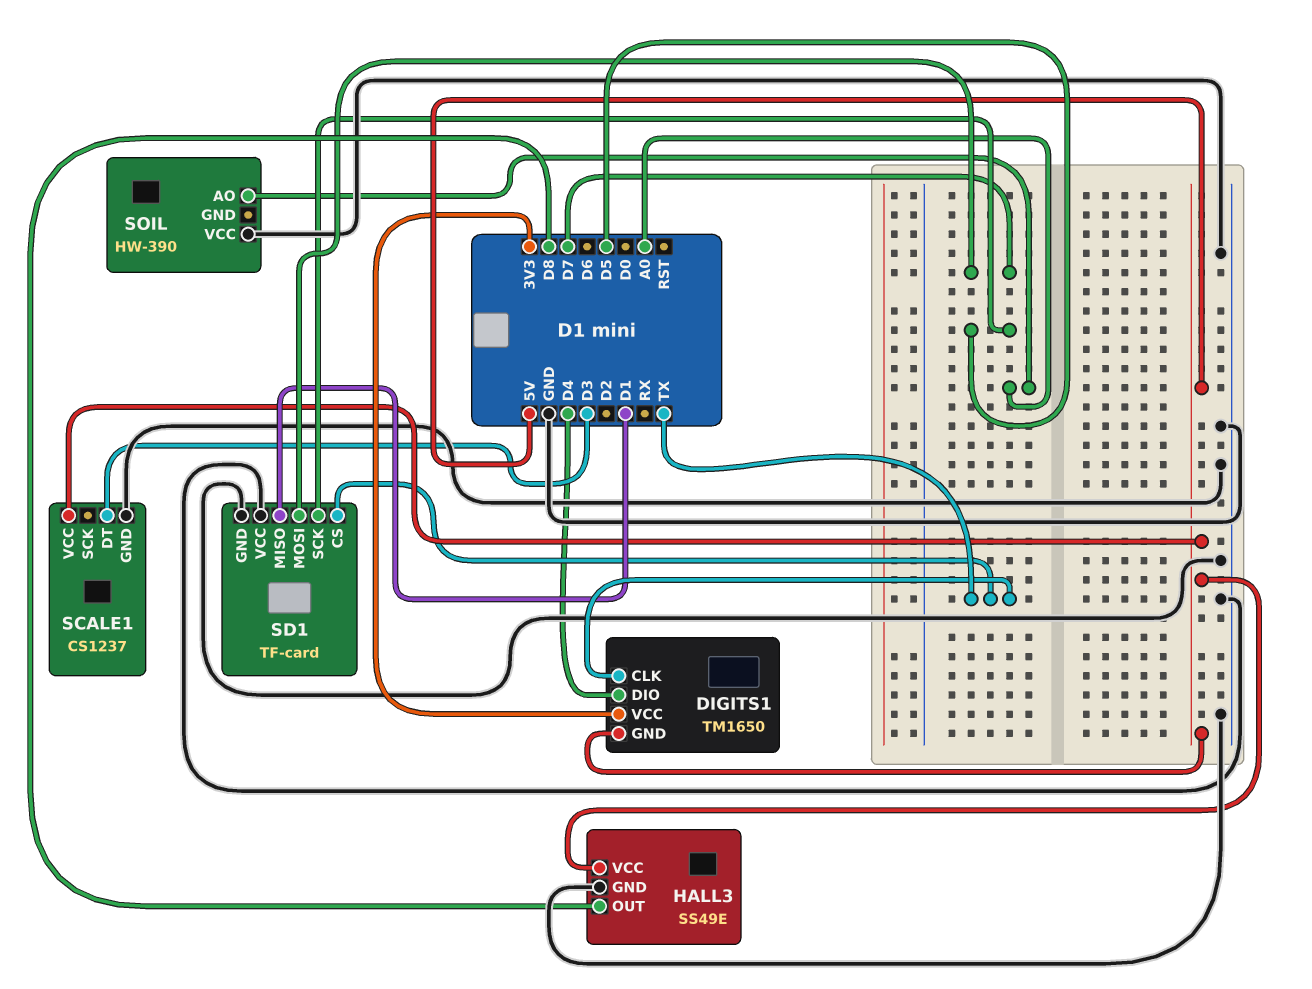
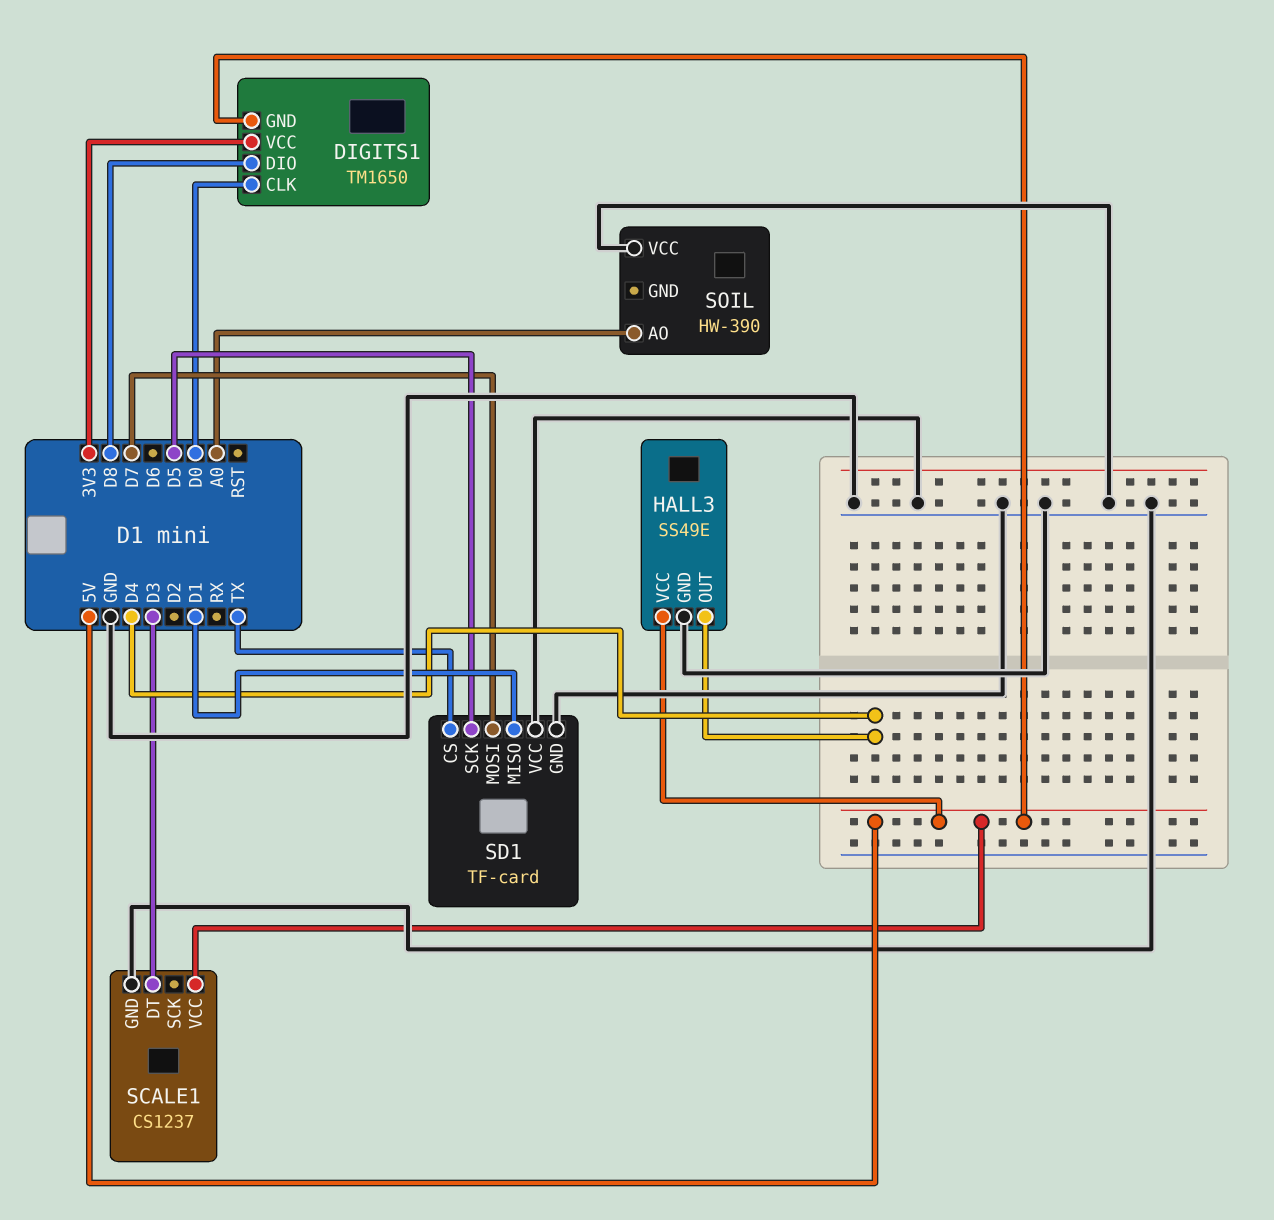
DIGITS1 pin CLK: TX -> D0
DIGITS1 pin DIO: D4 -> D8
HALL3 pin OUT: D8 -> D4

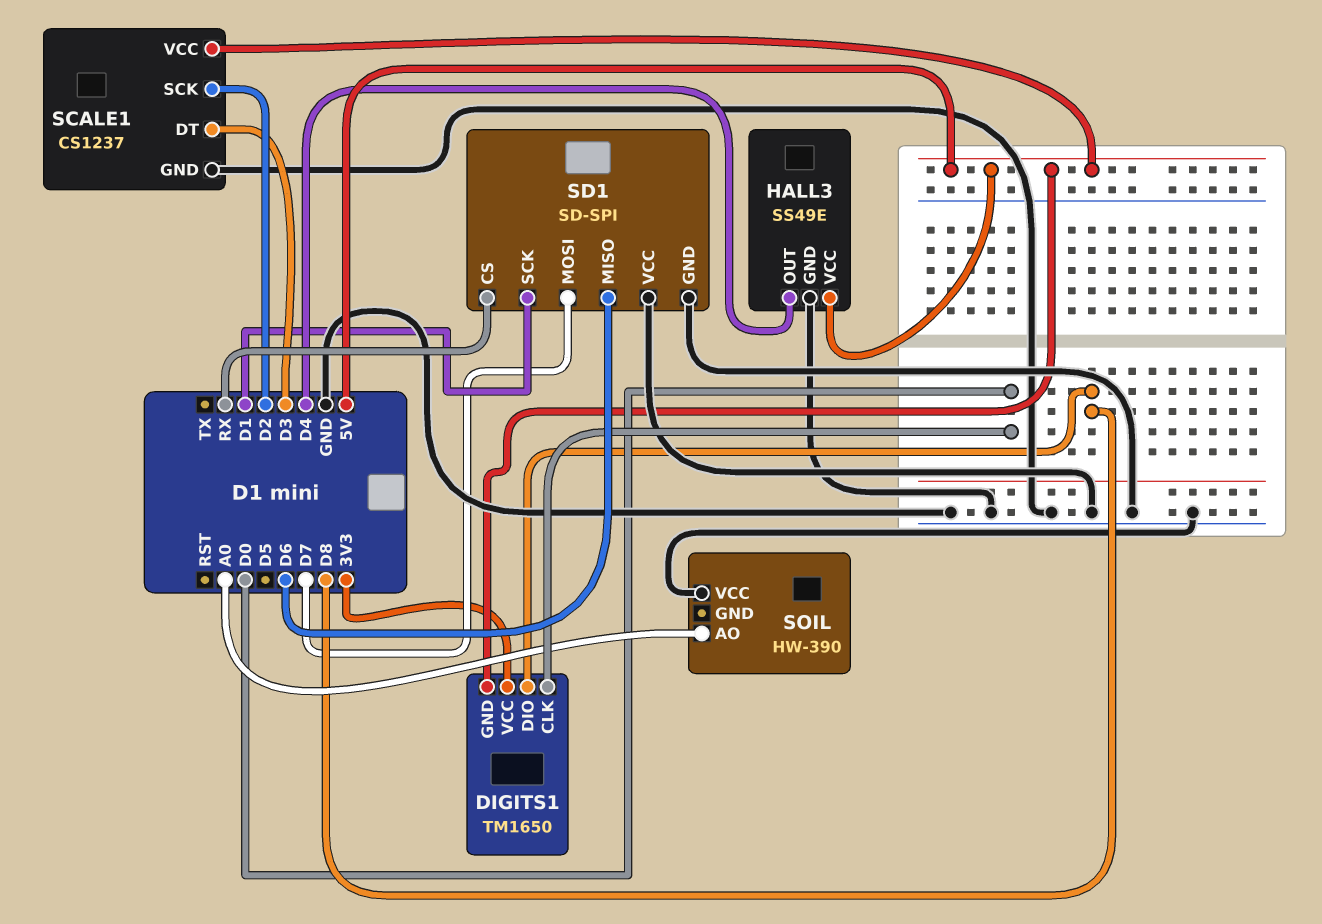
SCALE1 pin SCK: none -> D2
SD1: TF-card -> SD-SPI
SD1 pin CS: TX -> RX
SD1 pin MISO: D1 -> D6
SD1 pin SCK: D5 -> D1

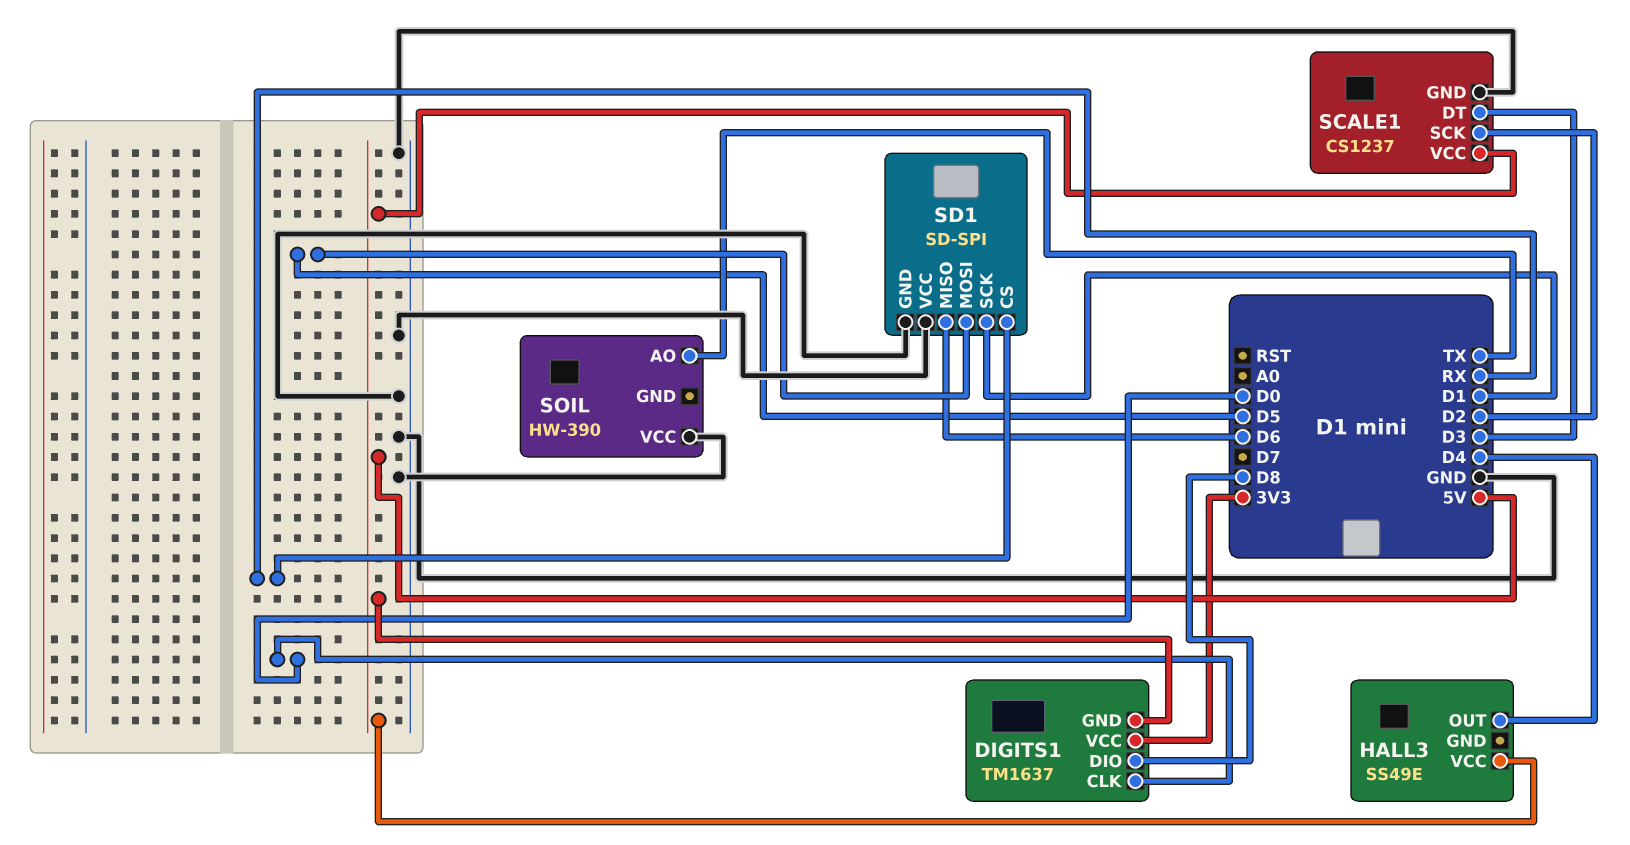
DIGITS1: TM1650 -> TM1637
HALL3 pin GND: GND -> none
SD1 pin MOSI: D7 -> D5
SOIL pin AO: A0 -> TX

